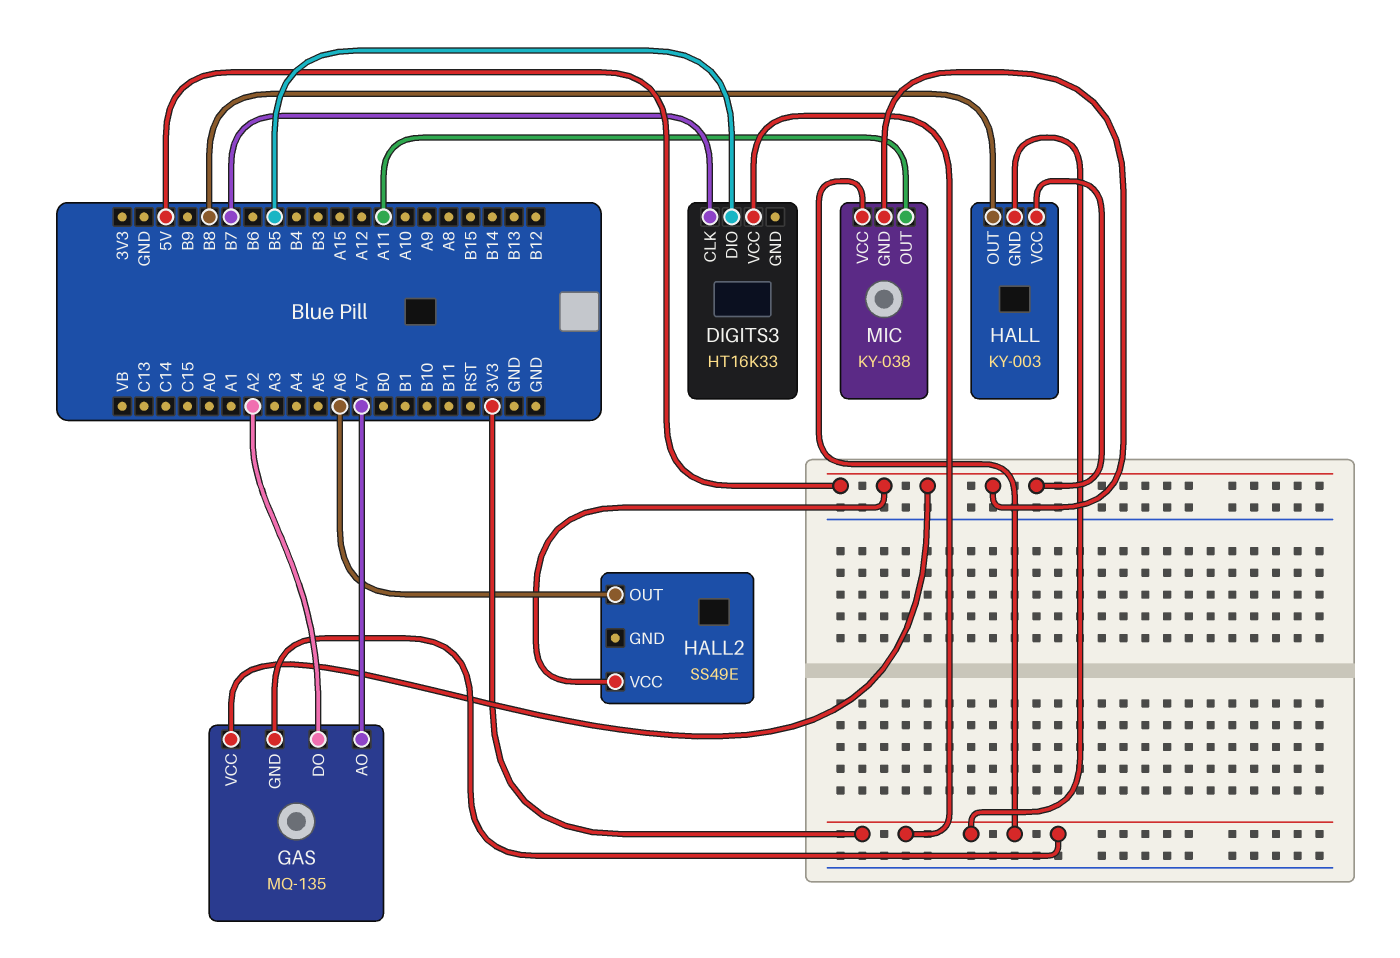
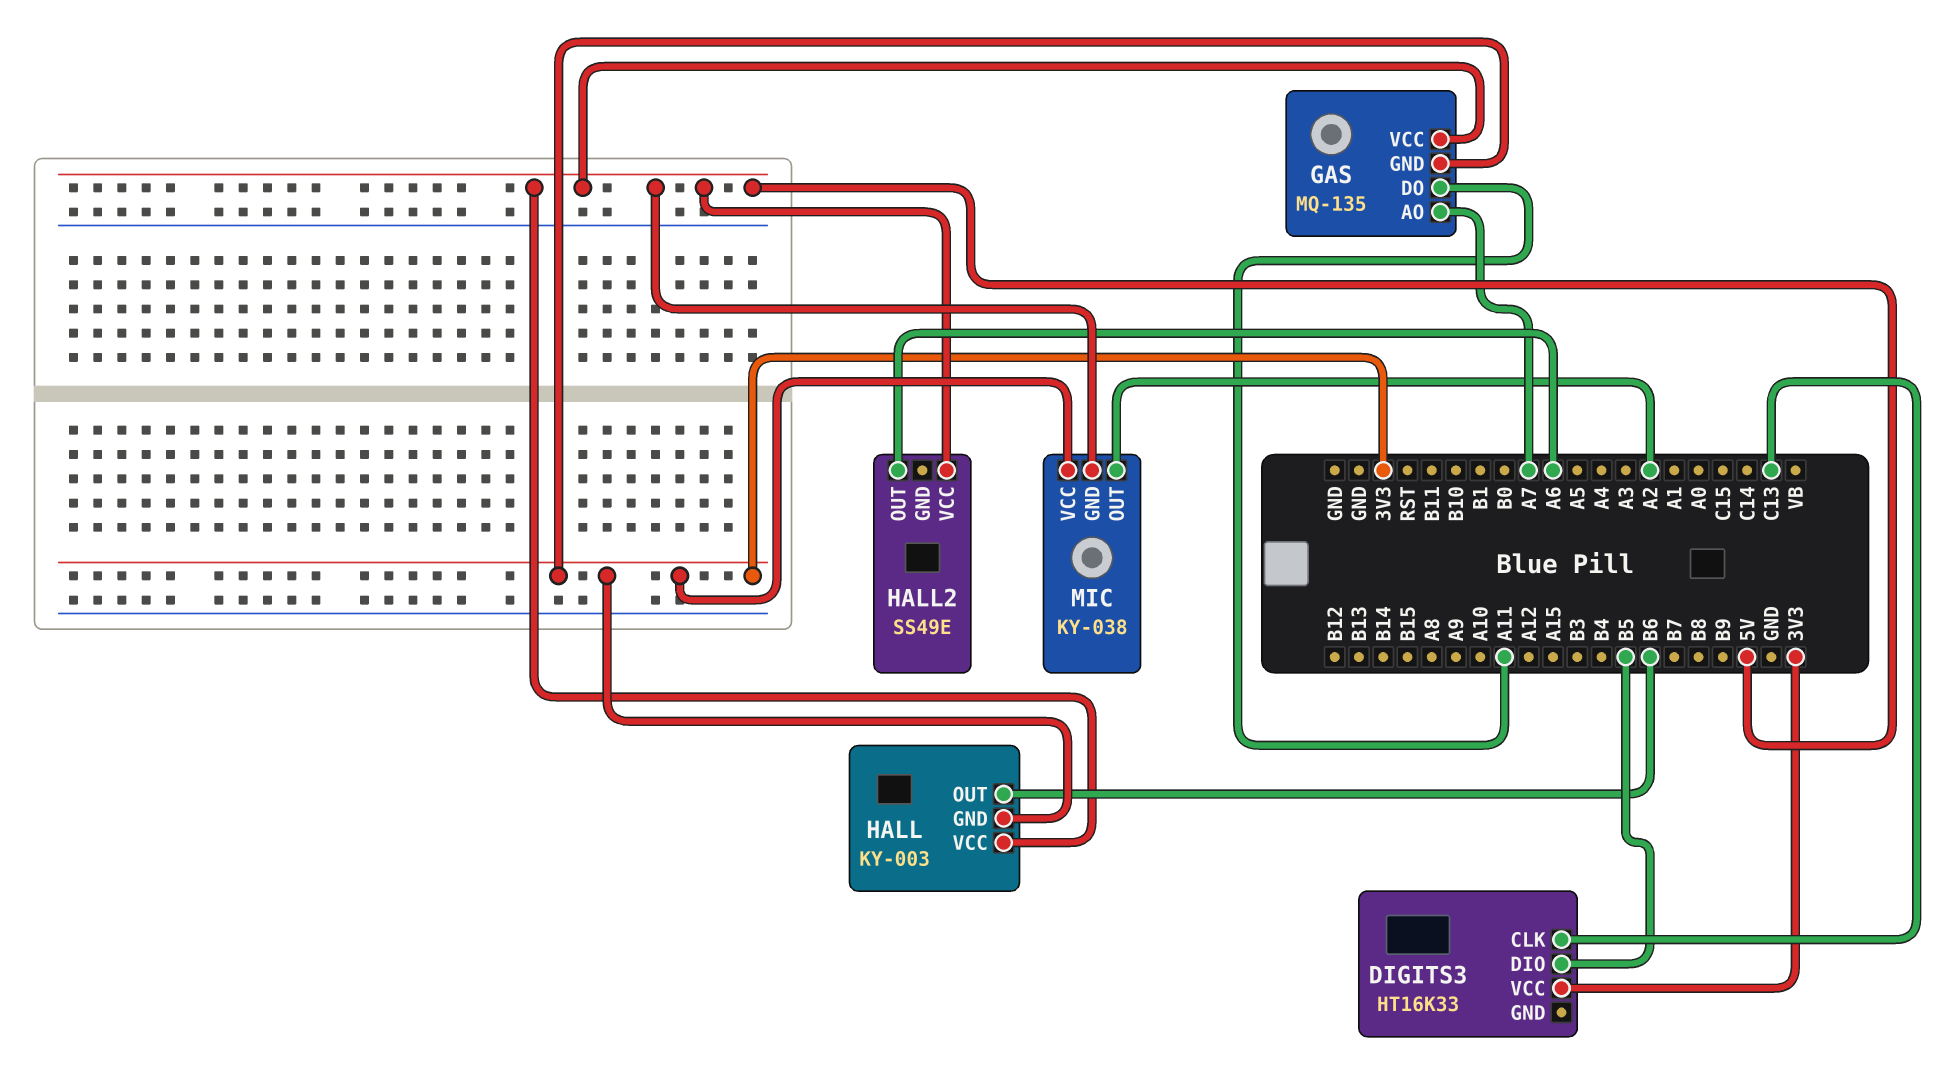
DIGITS3 pin CLK: B7 -> C13
GAS pin DO: A2 -> A11
HALL pin OUT: B8 -> B6
MIC pin OUT: A11 -> A2

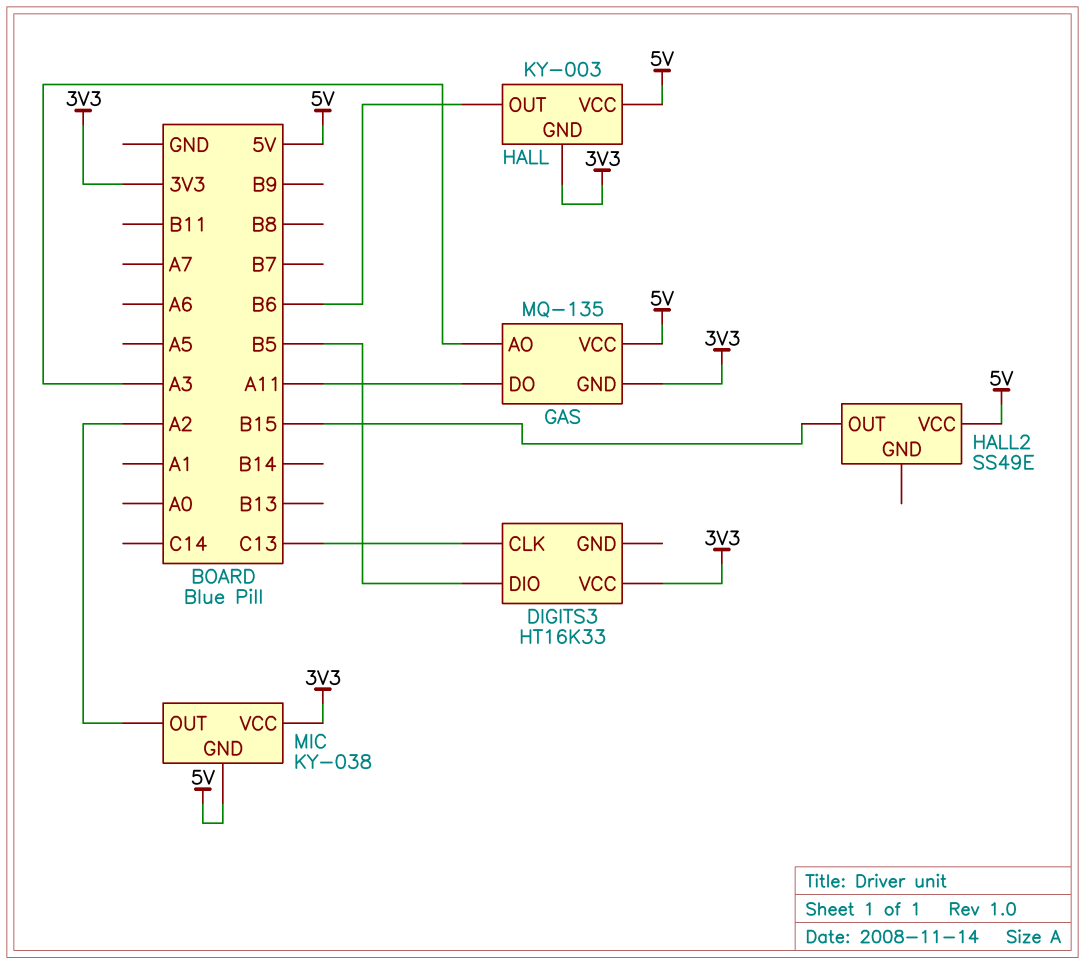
GAS pin AO: A7 -> A3
HALL2 pin OUT: A6 -> B15

